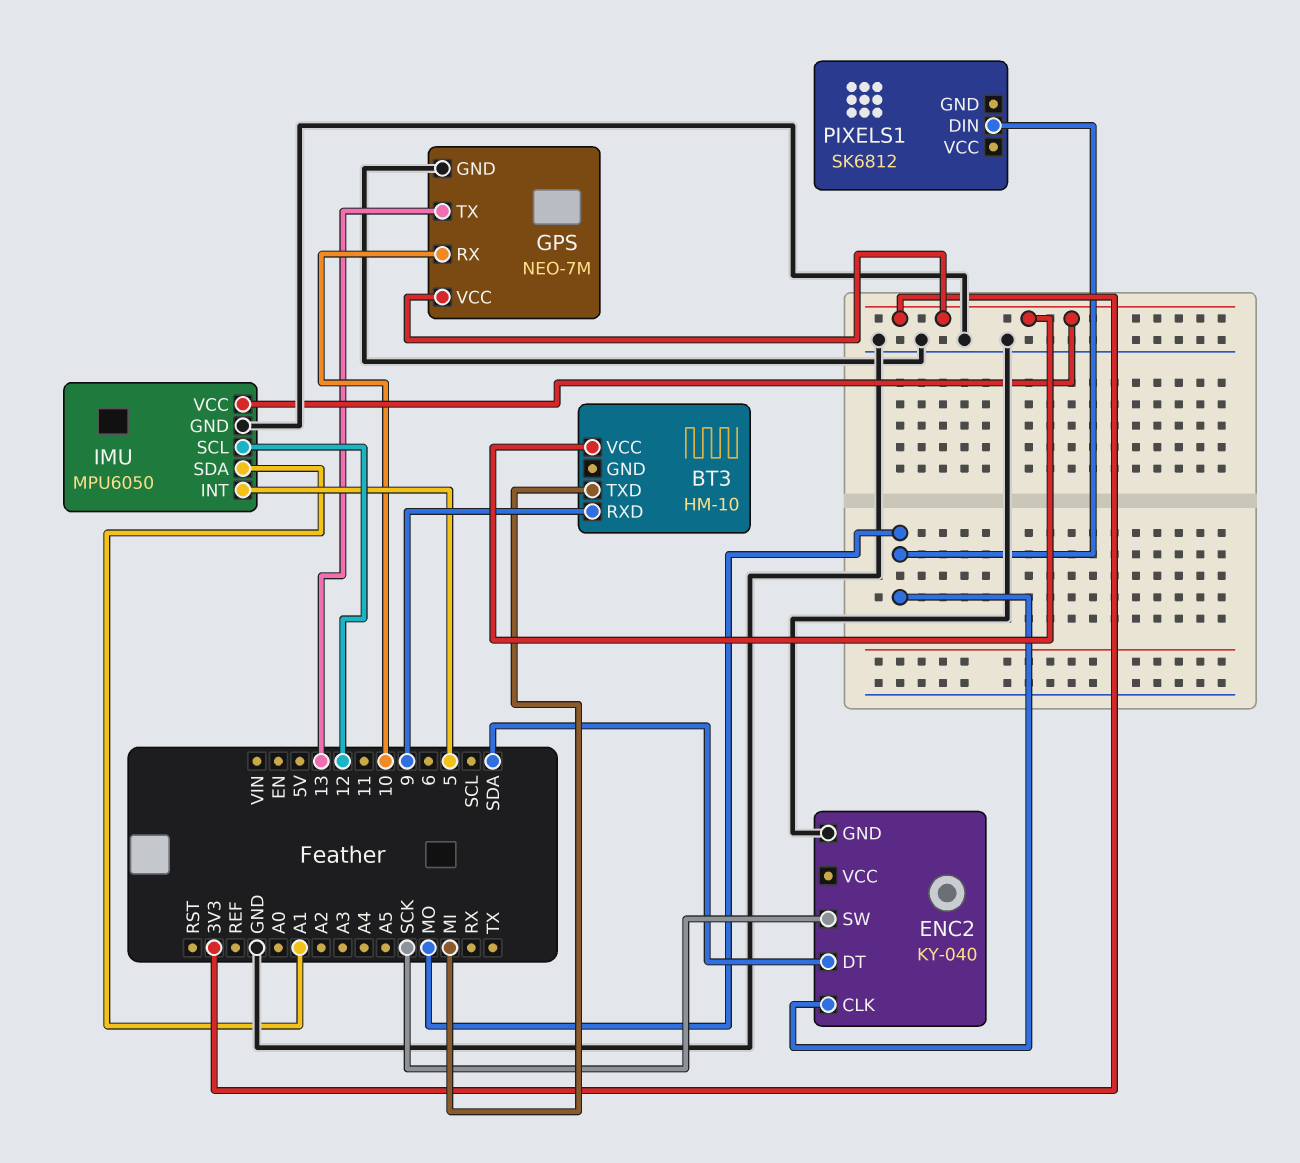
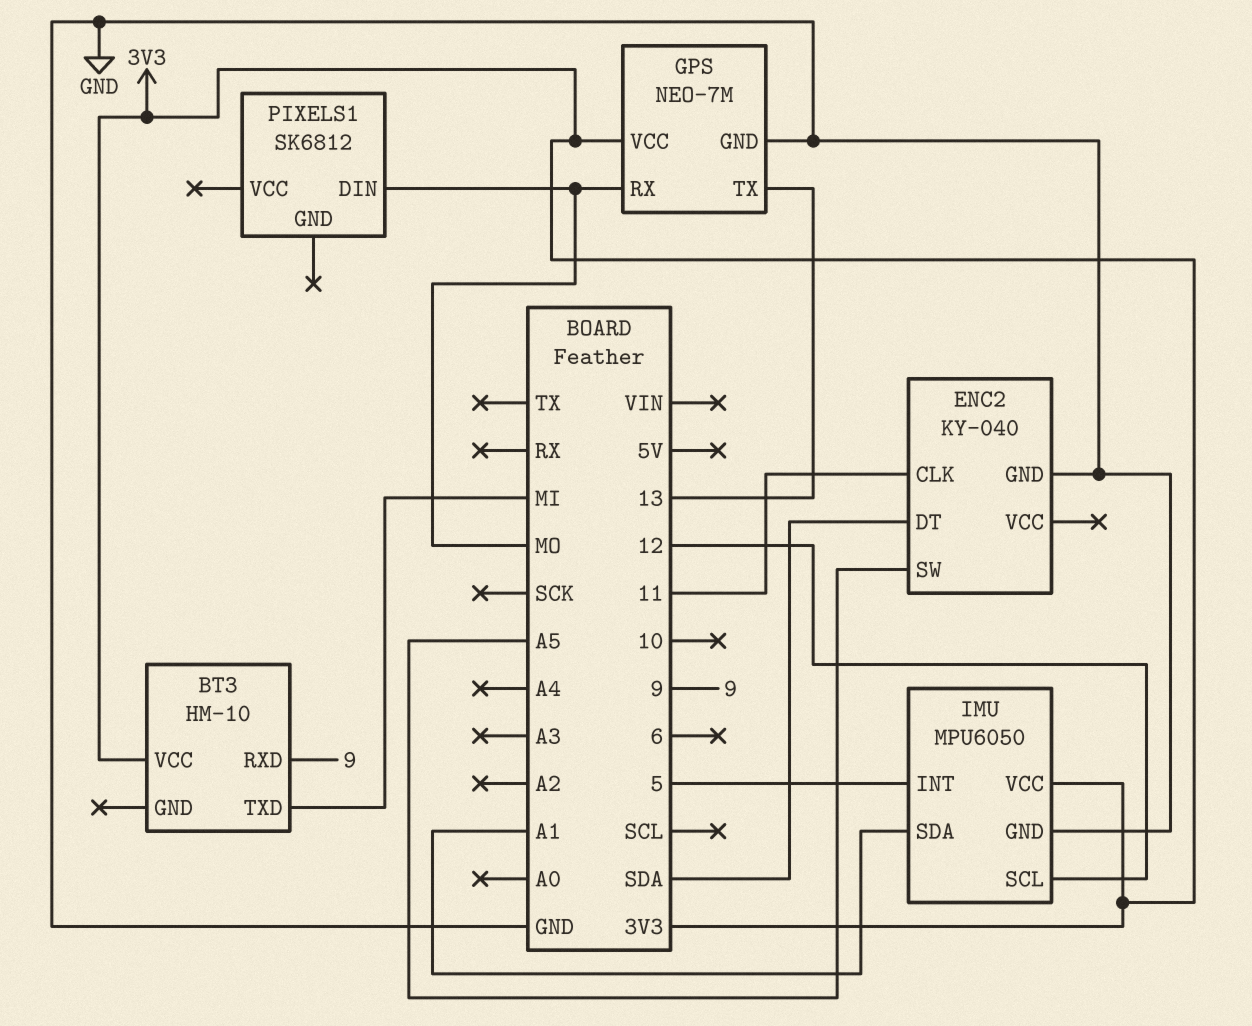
ENC2 pin CLK: MO -> 11
ENC2 pin SW: SCK -> A5
GPS pin RX: 10 -> MO

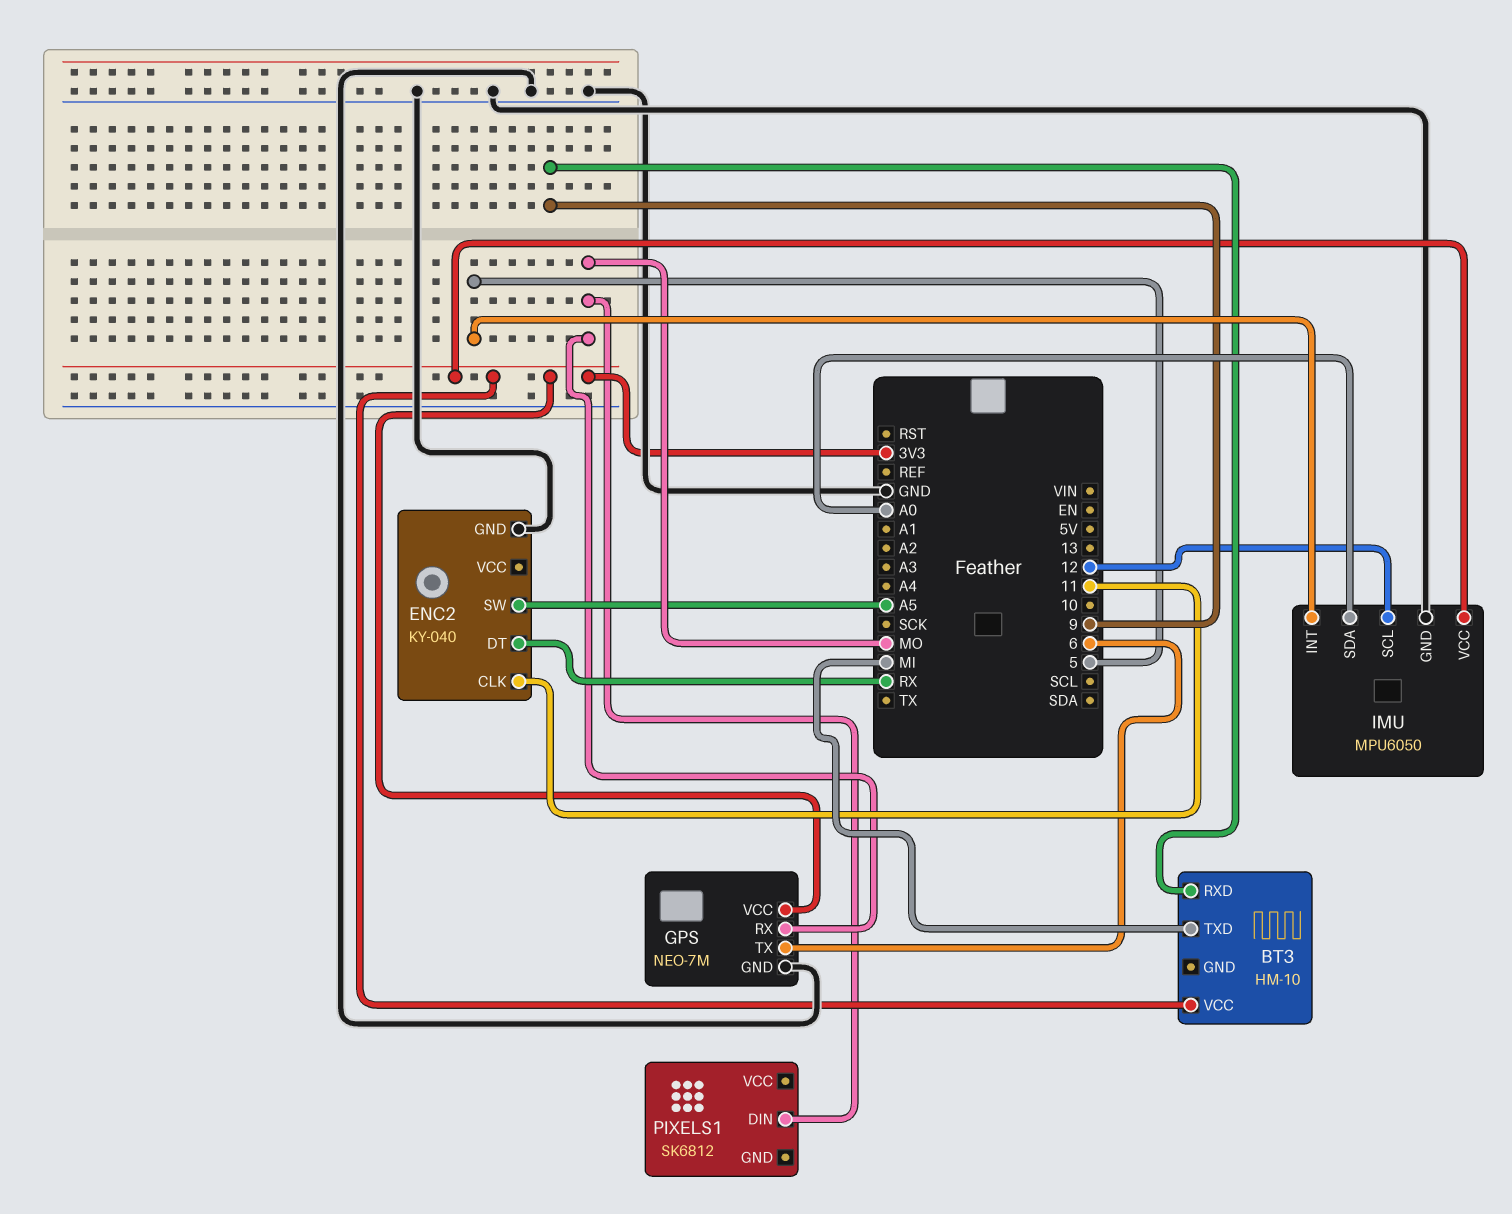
ENC2 pin DT: SDA -> RX
GPS pin TX: 13 -> 6
IMU pin SDA: A1 -> A0

